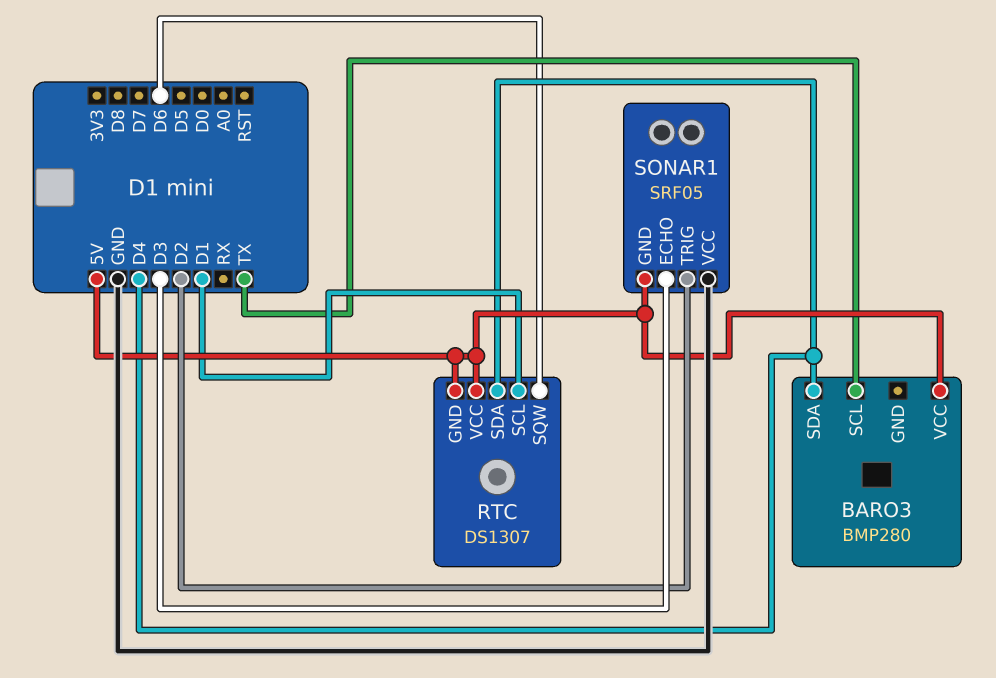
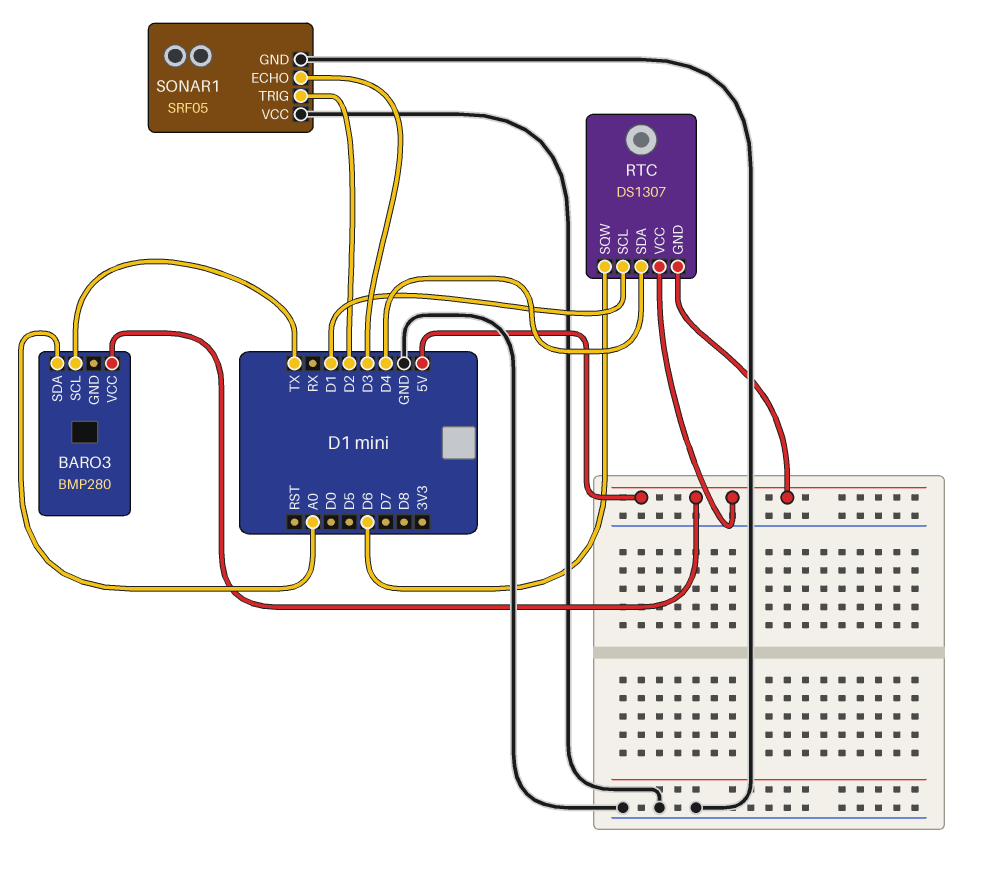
BARO3 pin SDA: D4 -> A0
SONAR1 pin GND: 5V -> GND

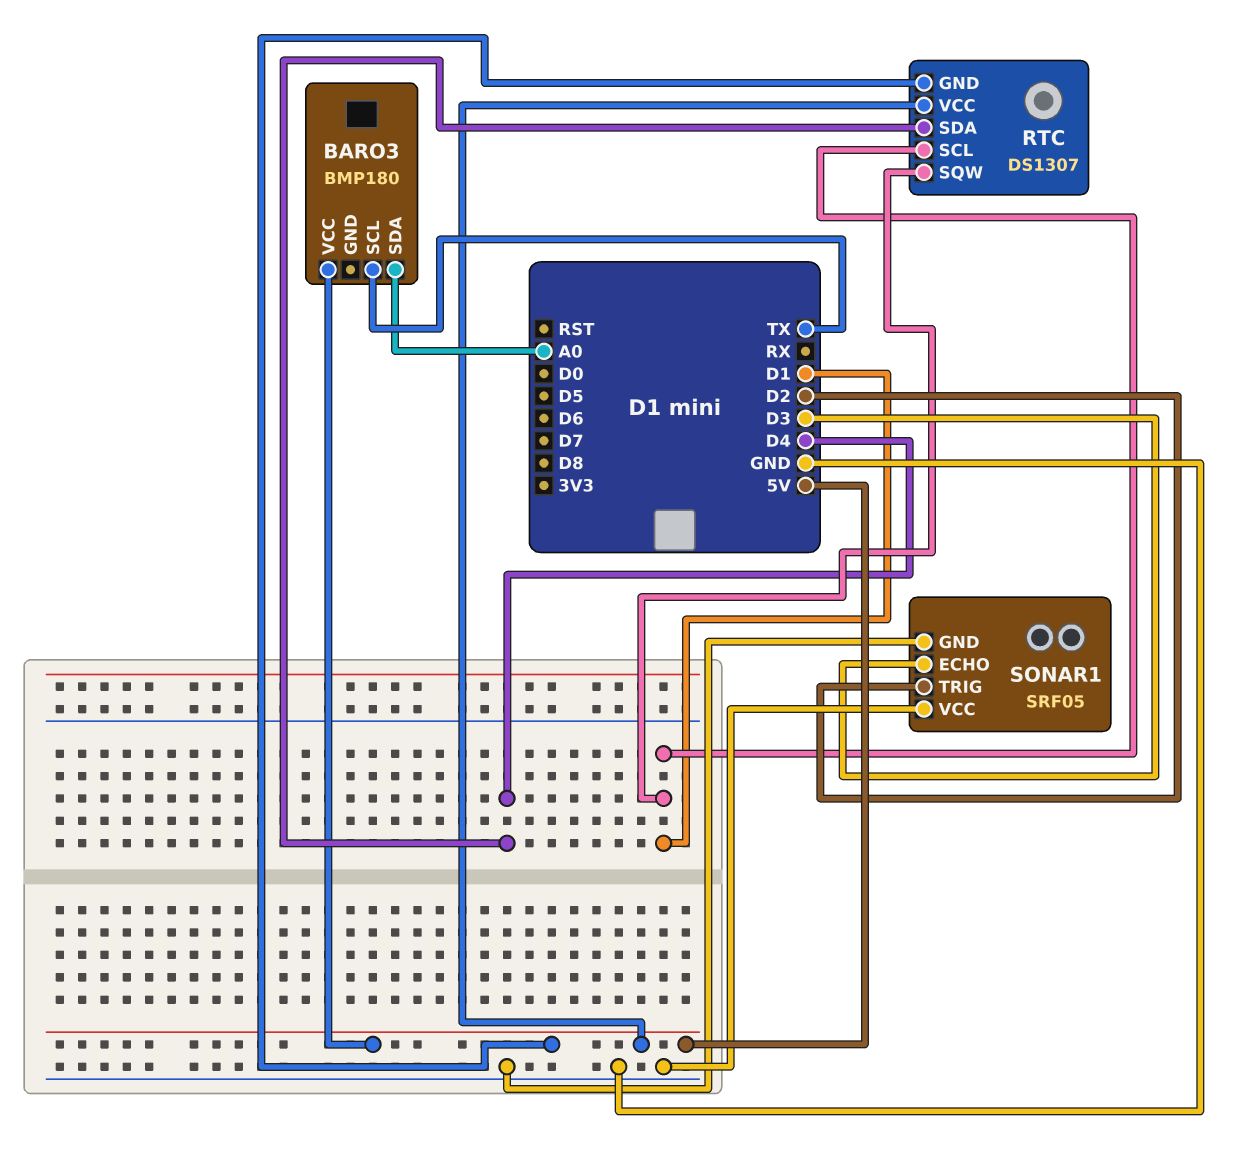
BARO3: BMP280 -> BMP180
RTC pin SQW: D6 -> D1

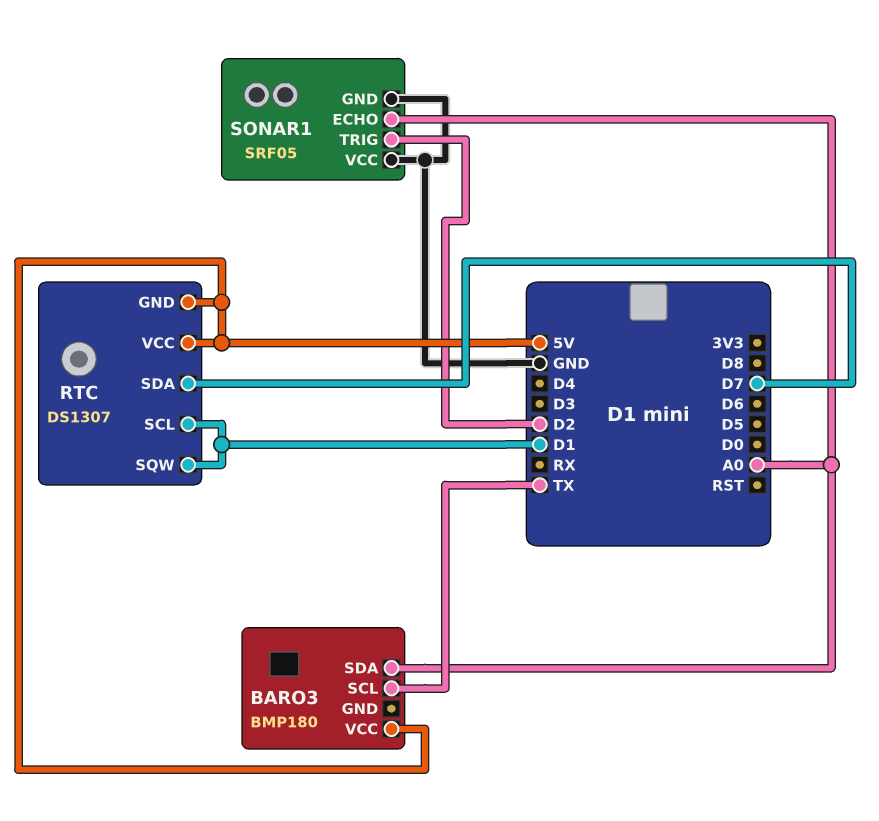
RTC pin SDA: D4 -> D7
SONAR1 pin ECHO: D3 -> A0

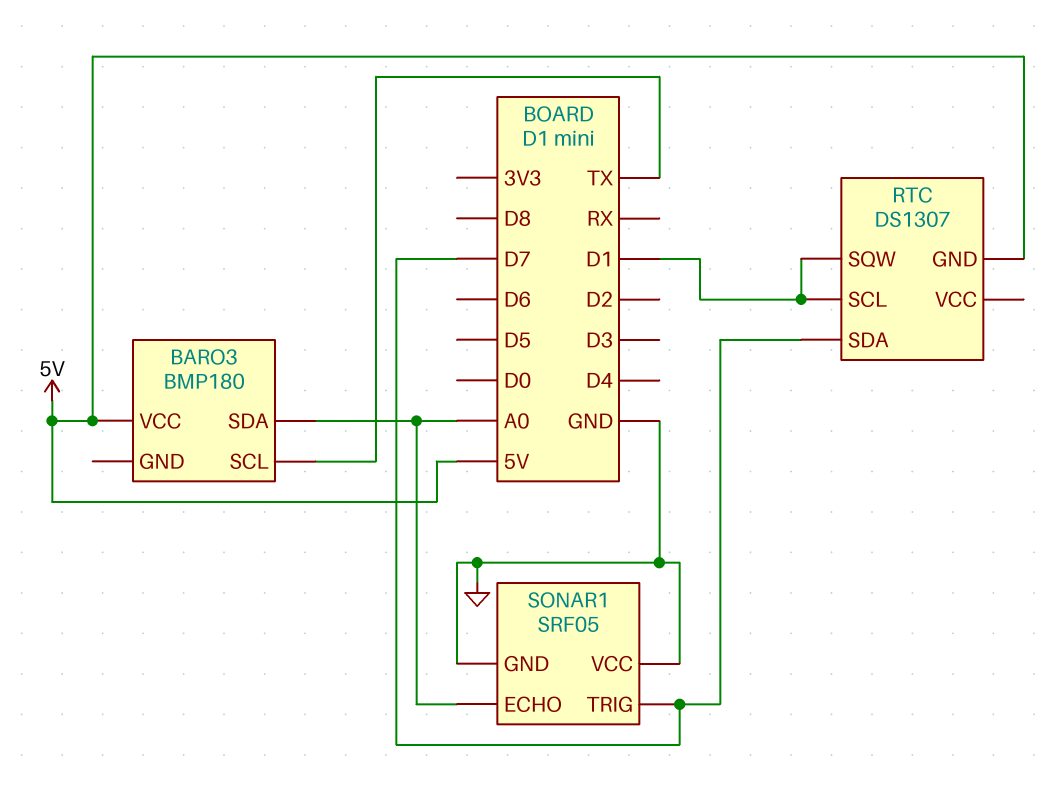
RTC pin VCC: 5V -> none
SONAR1 pin TRIG: D2 -> D7

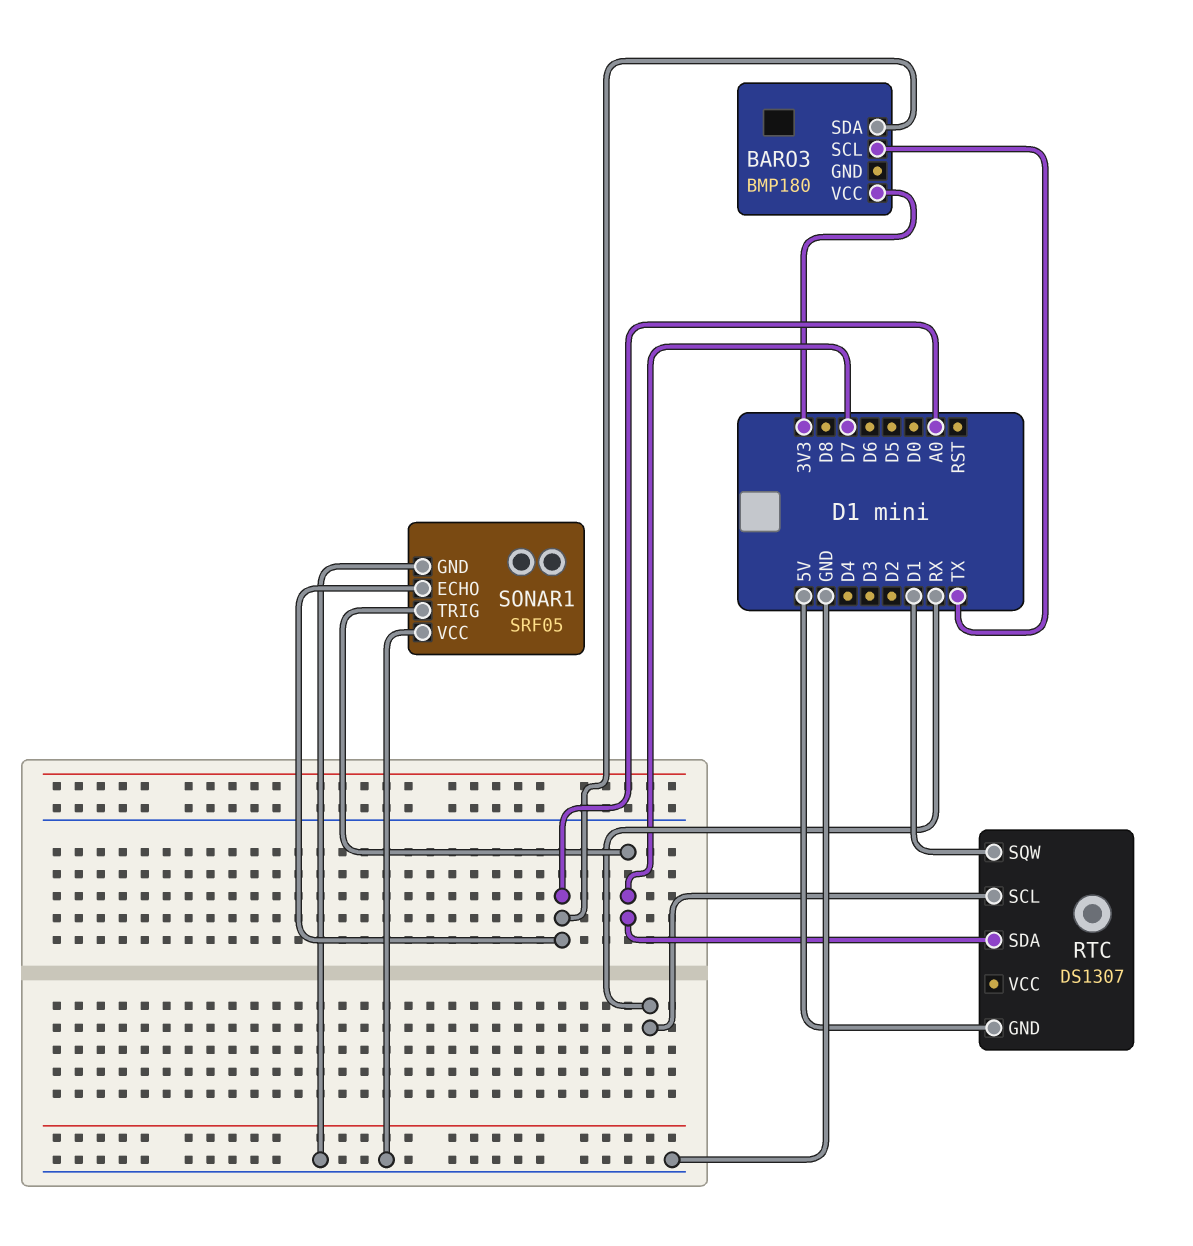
BARO3 pin VCC: 5V -> 3V3
RTC pin SCL: D1 -> RX

